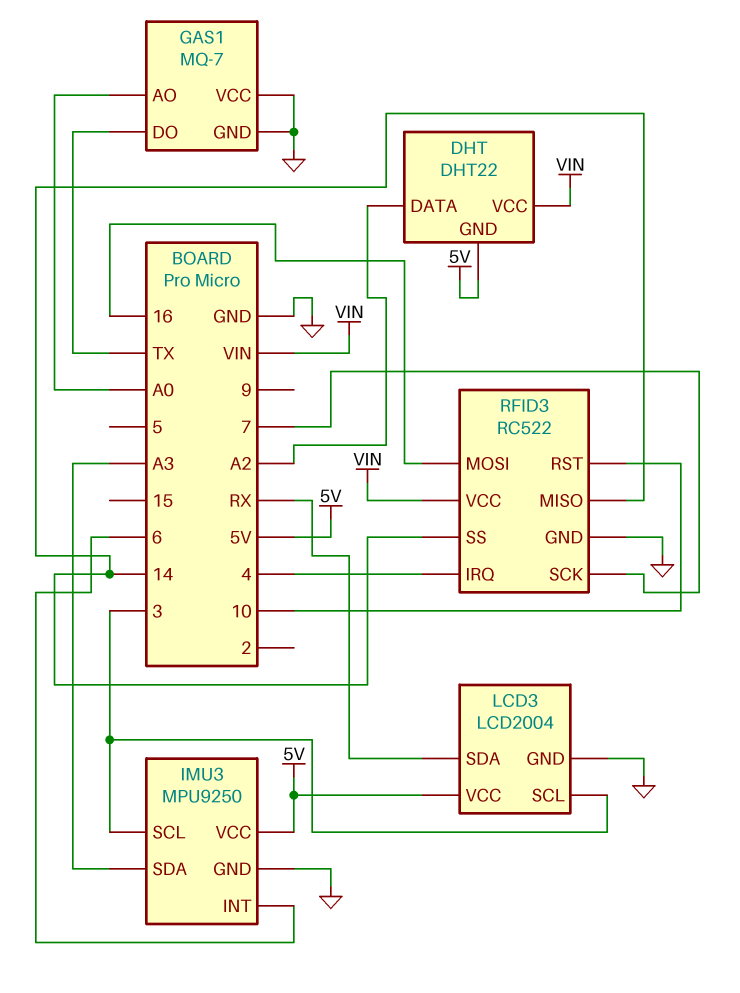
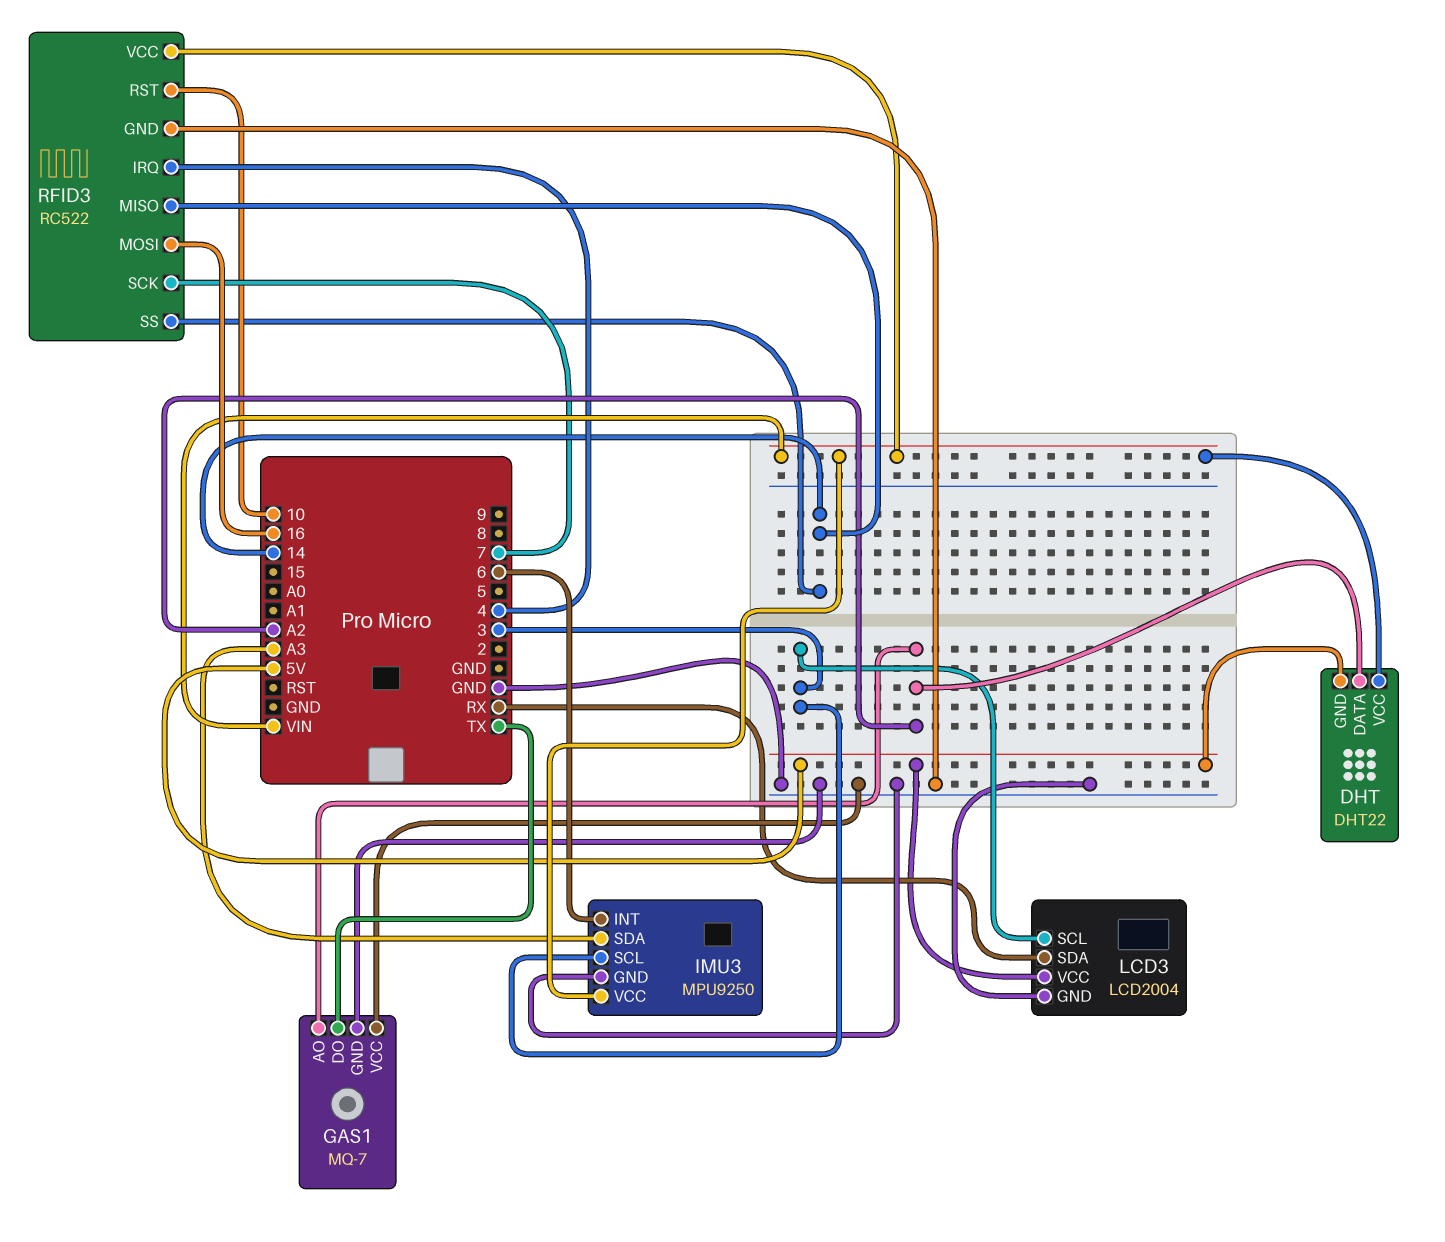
GAS1 pin AO: A0 -> A2
IMU3 pin VCC: 5V -> VIN

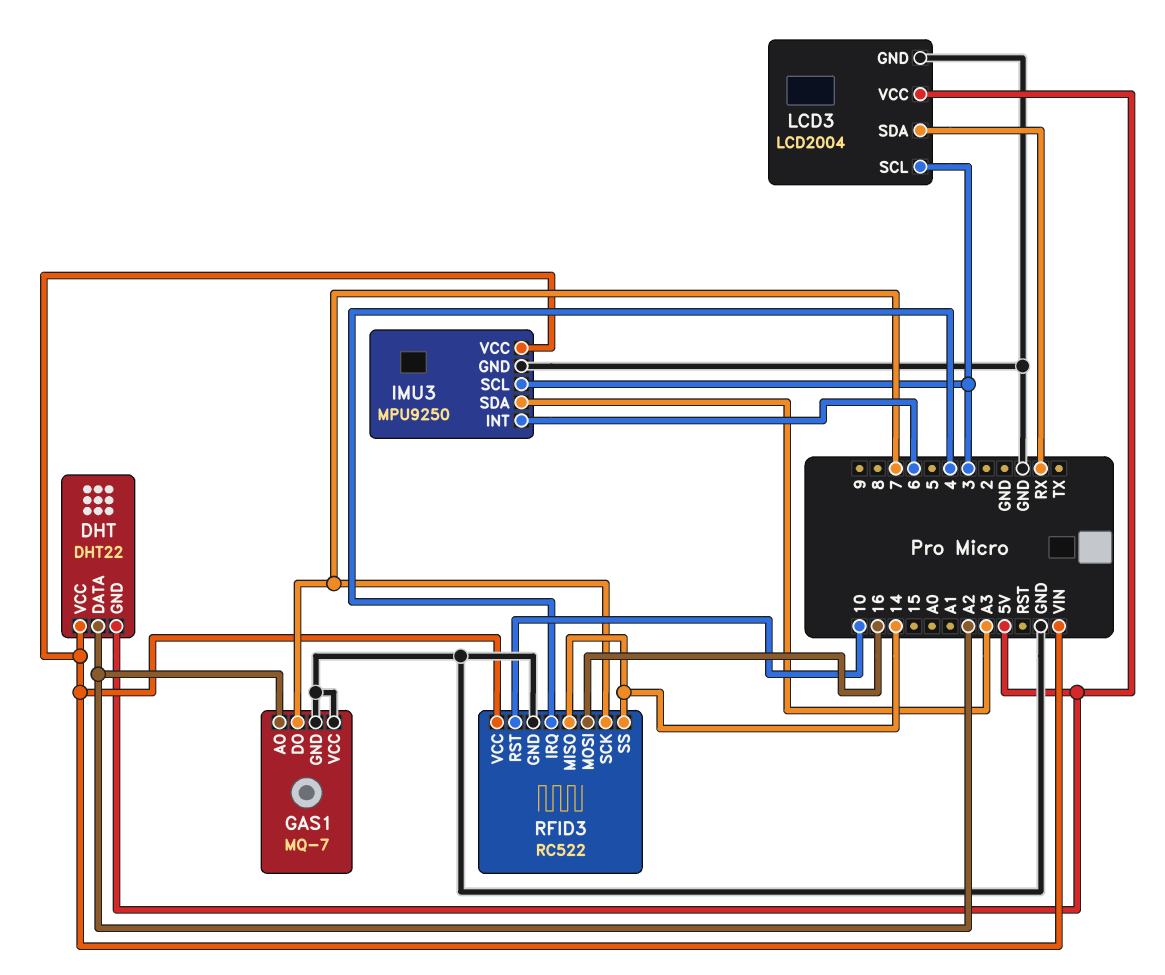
GAS1 pin DO: TX -> 7

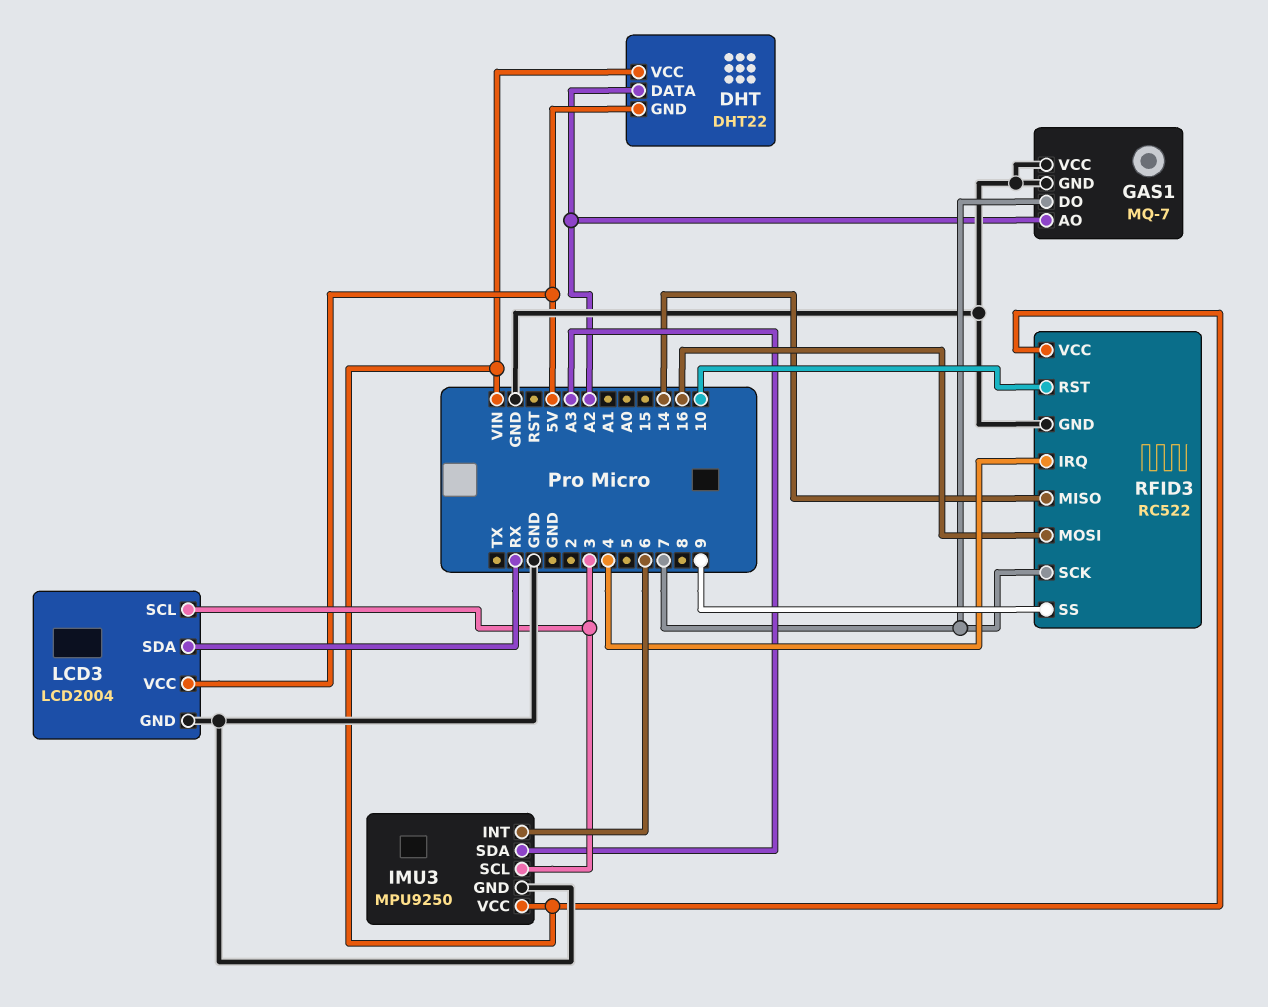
RFID3 pin SS: 14 -> 9

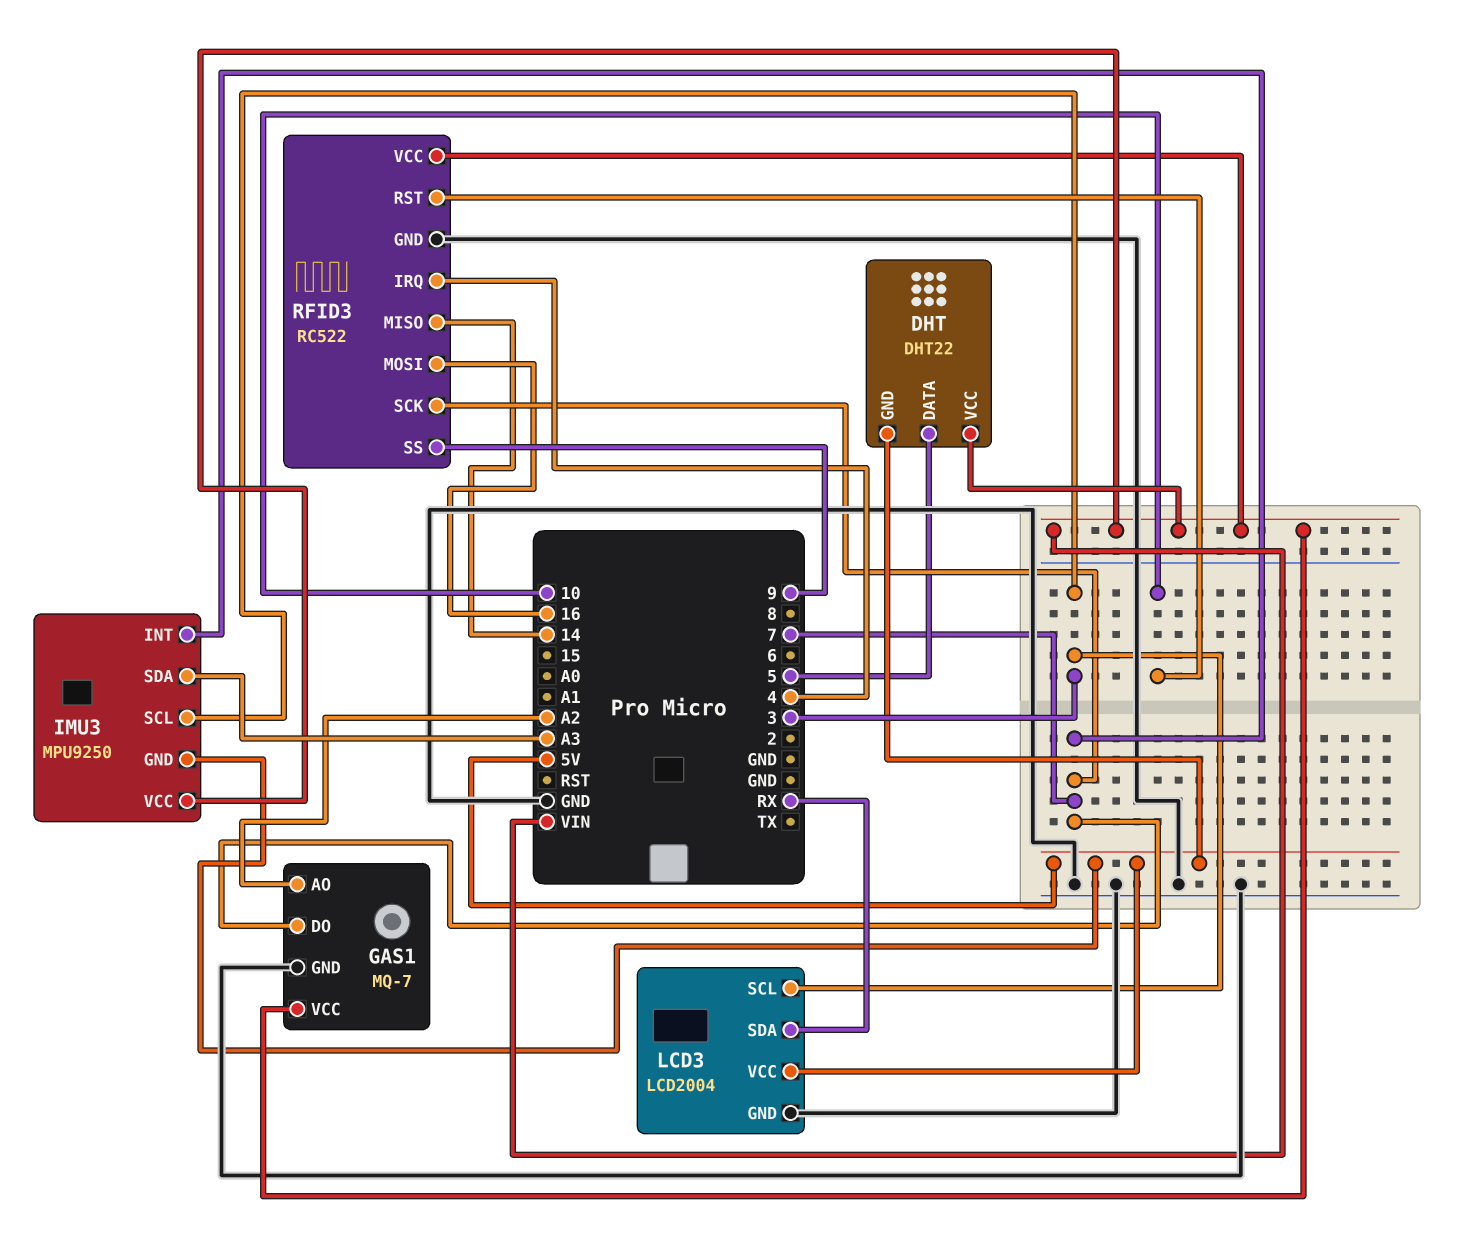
DHT pin DATA: A2 -> 5
GAS1 pin VCC: GND -> VIN
IMU3 pin GND: GND -> 5V
IMU3 pin INT: 6 -> 7

